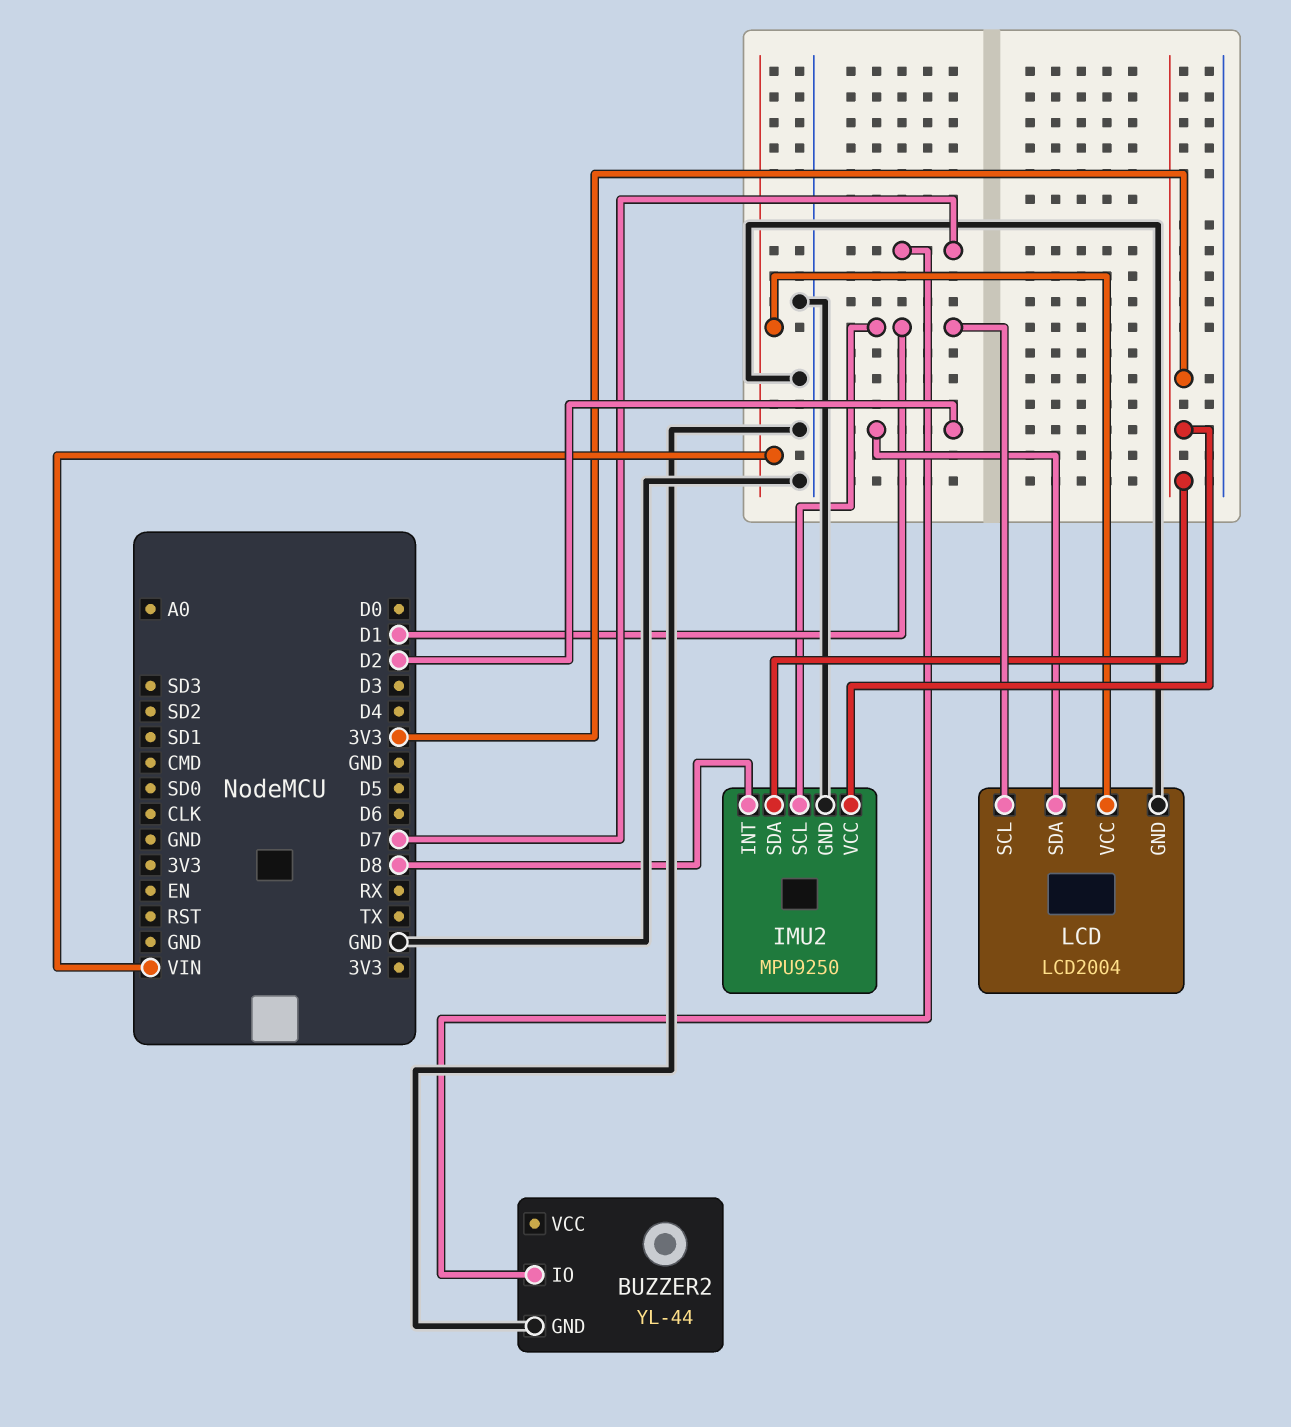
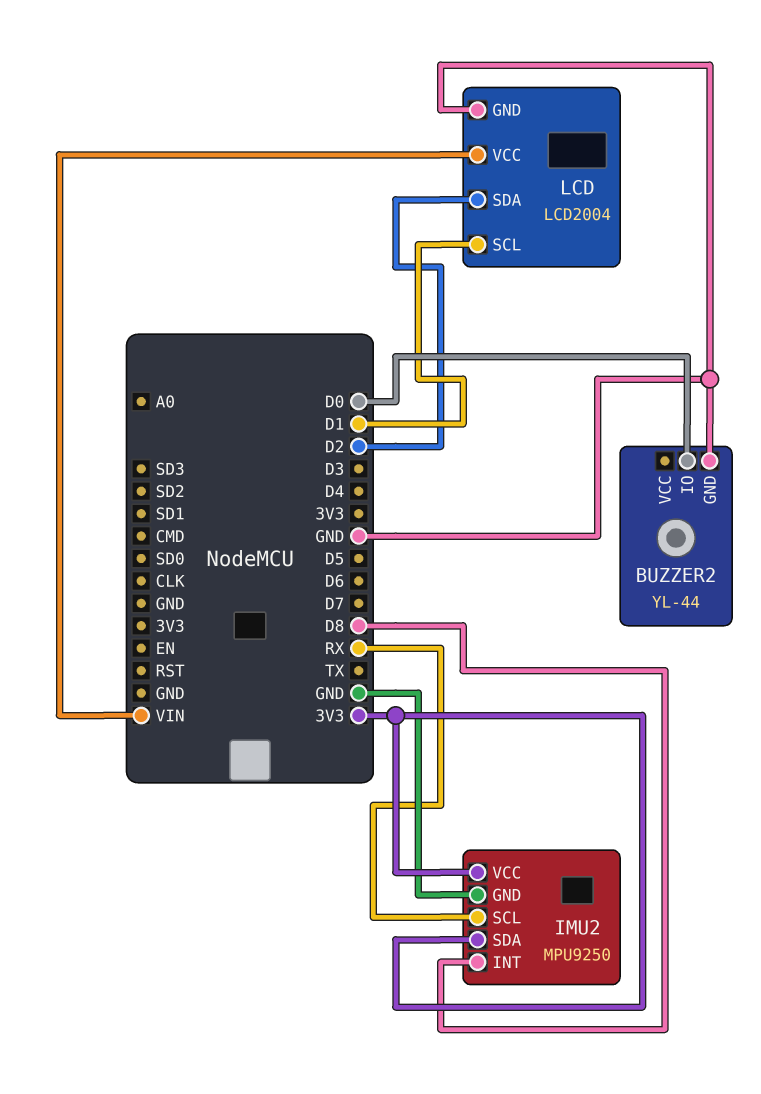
BUZZER2 pin IO: D7 -> D0
IMU2 pin SCL: D1 -> RX

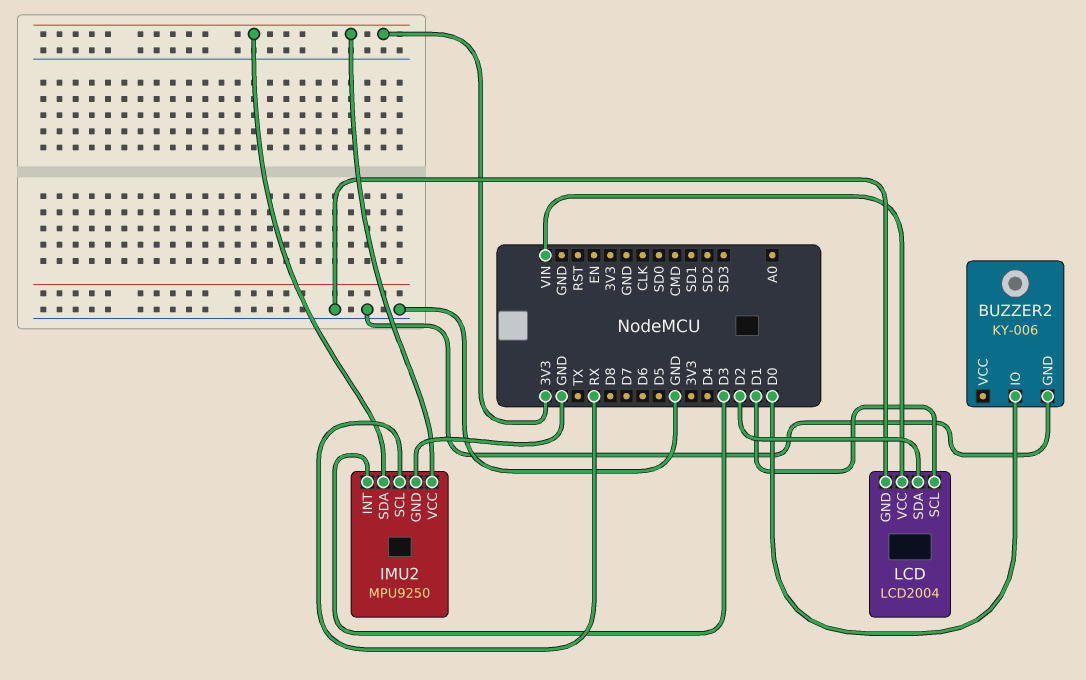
BUZZER2: YL-44 -> KY-006
IMU2 pin INT: D8 -> D3

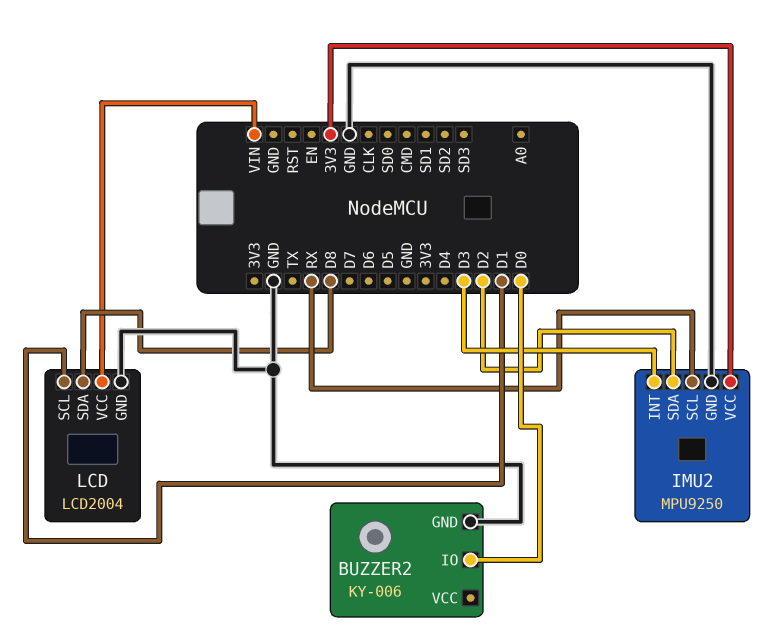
IMU2 pin SDA: 3V3 -> D2
LCD pin SDA: D2 -> D8

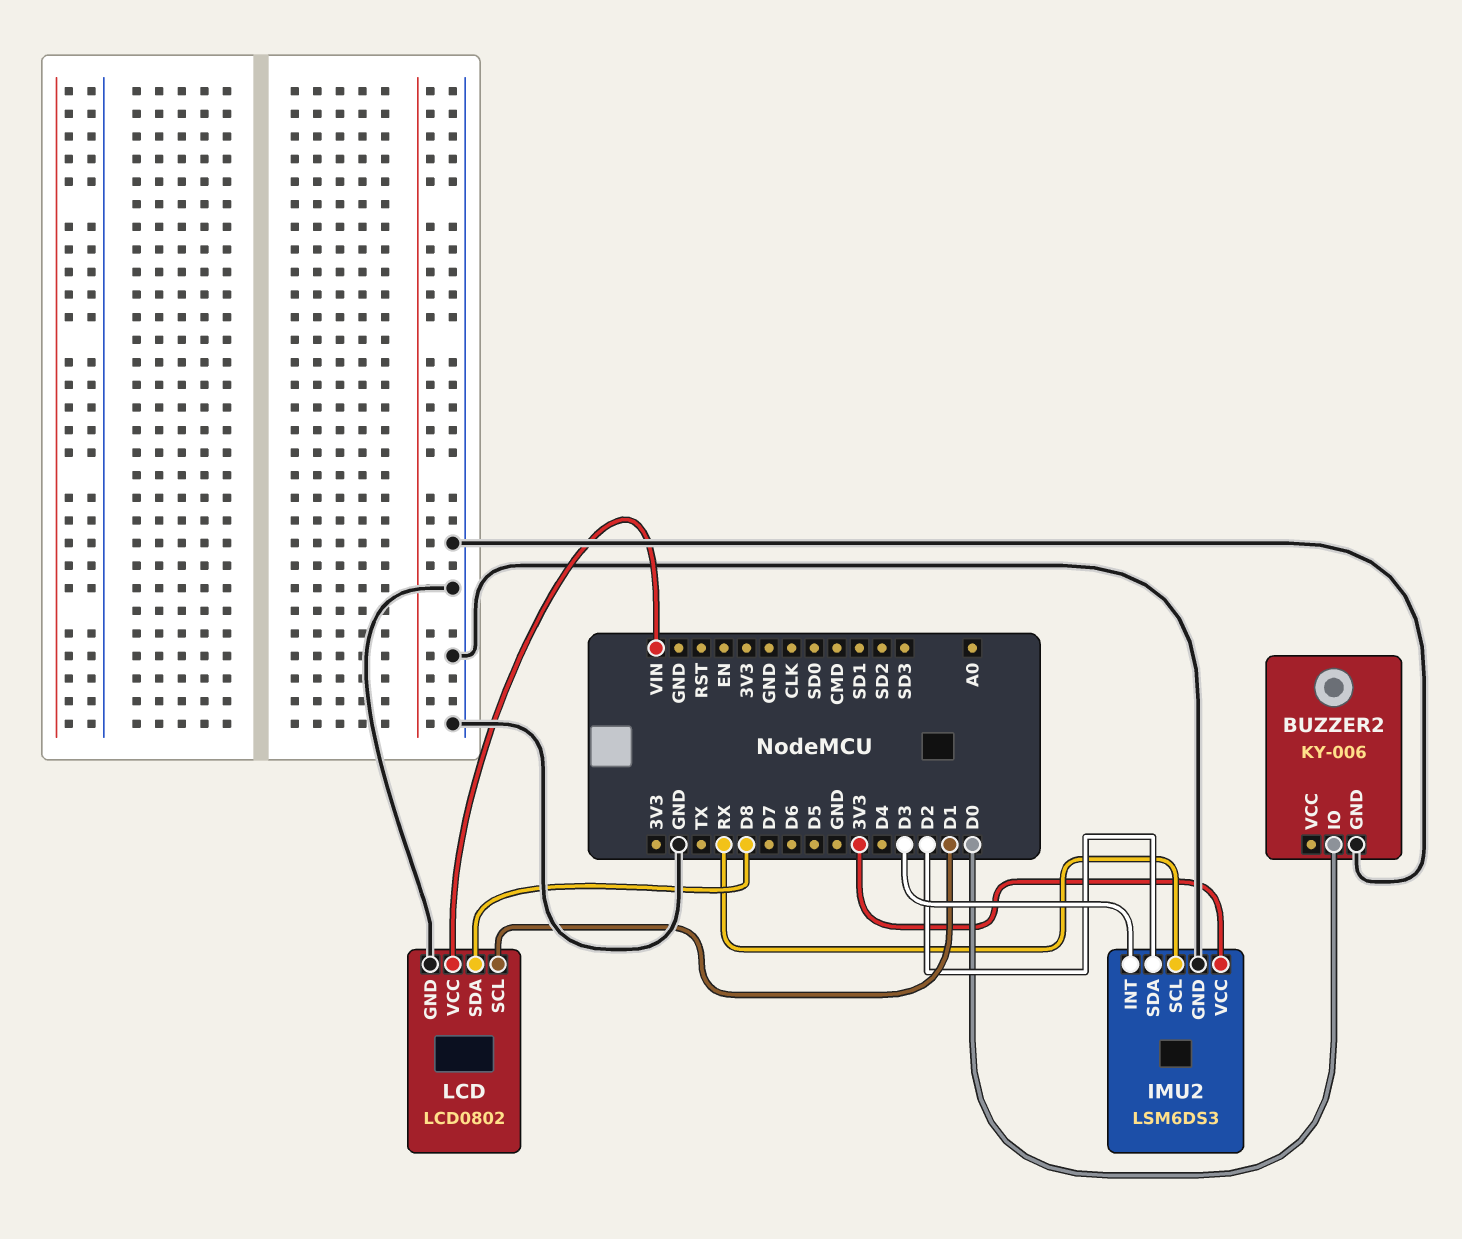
IMU2: MPU9250 -> LSM6DS3
LCD: LCD2004 -> LCD0802

